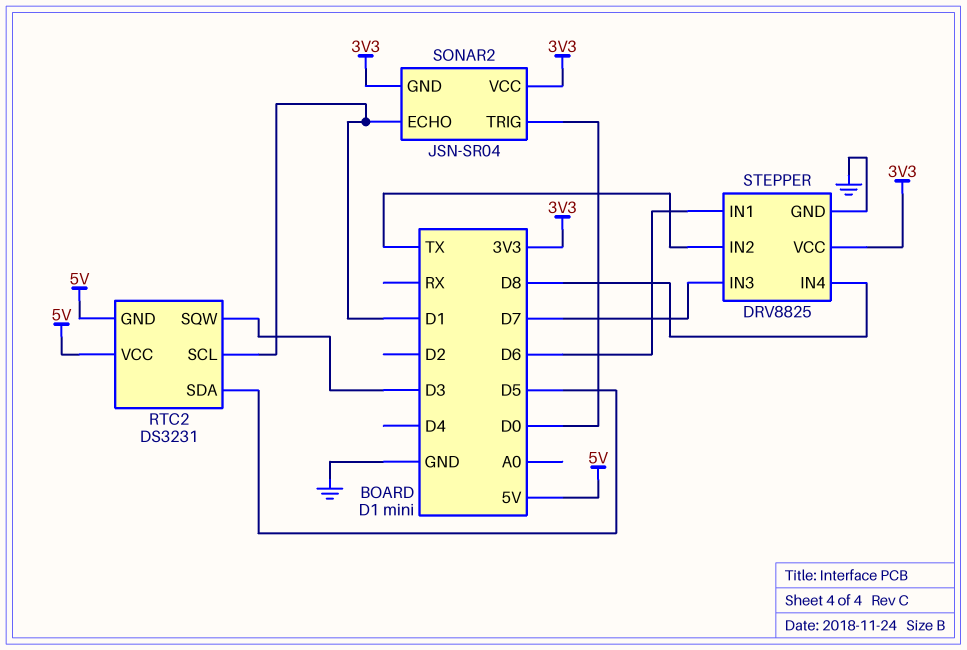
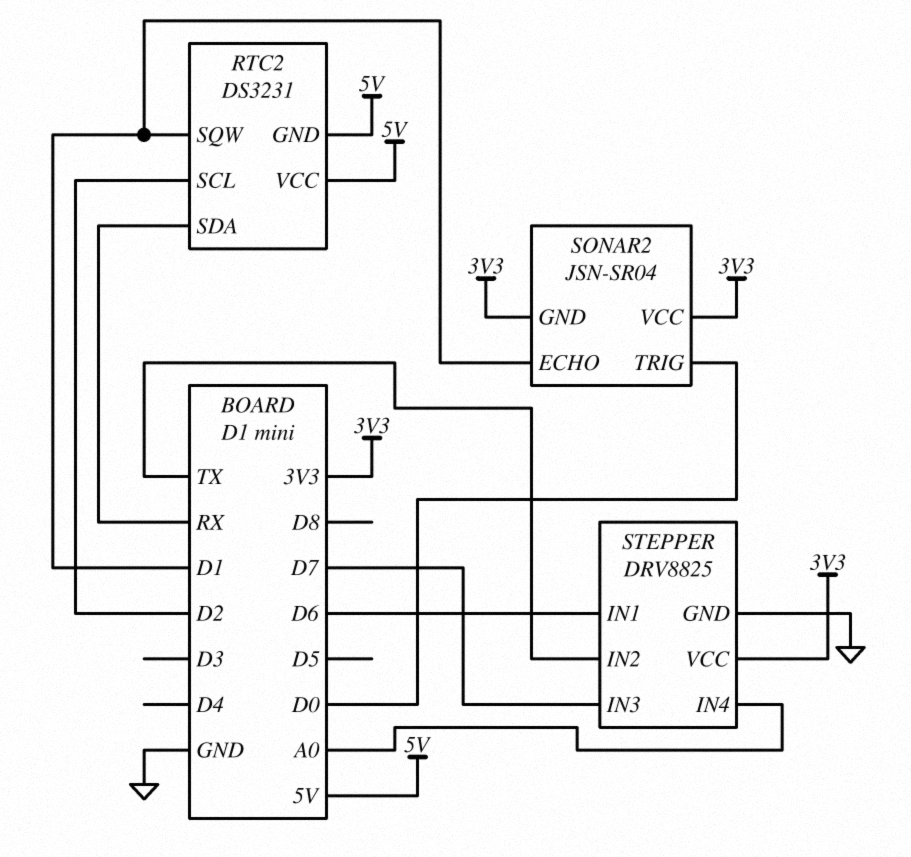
RTC2 pin SCL: D1 -> D2
RTC2 pin SDA: D5 -> RX
RTC2 pin SQW: D3 -> D1
STEPPER pin IN4: D8 -> A0

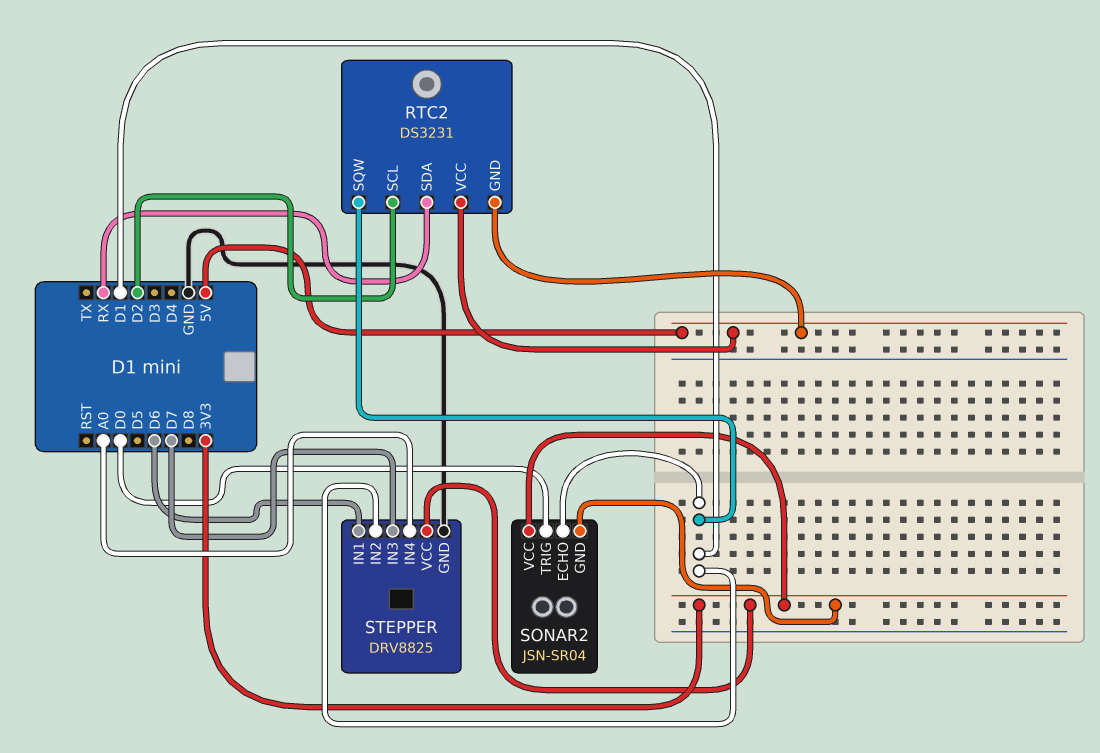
STEPPER pin IN2: TX -> D1

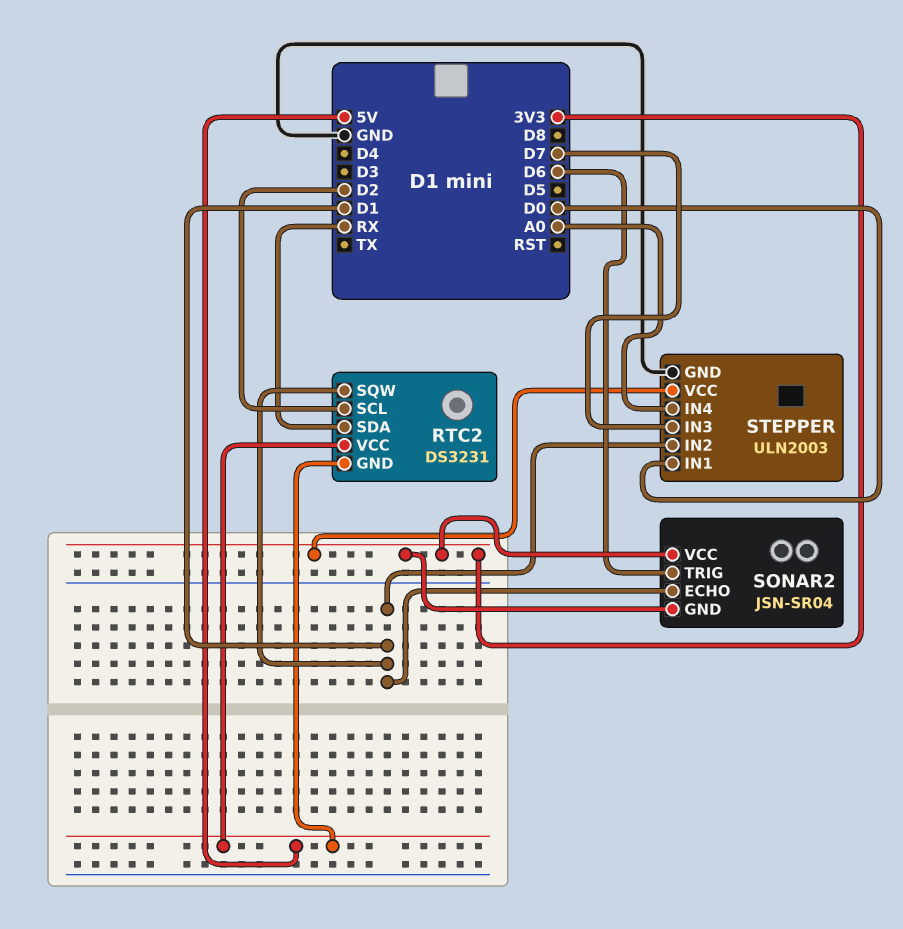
SONAR2 pin TRIG: D0 -> D6
STEPPER: DRV8825 -> ULN2003
STEPPER pin IN1: D6 -> D0

